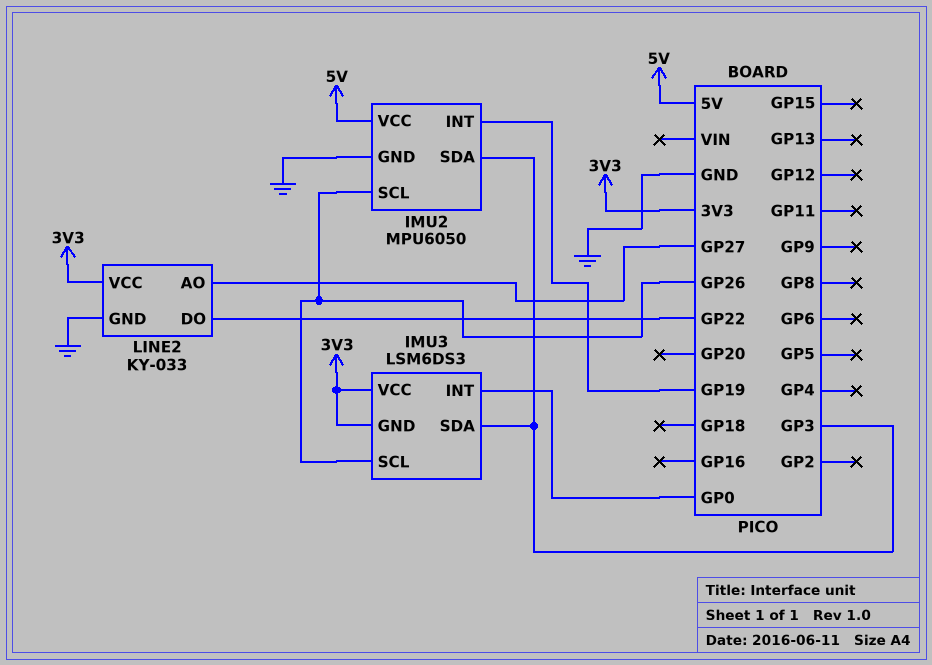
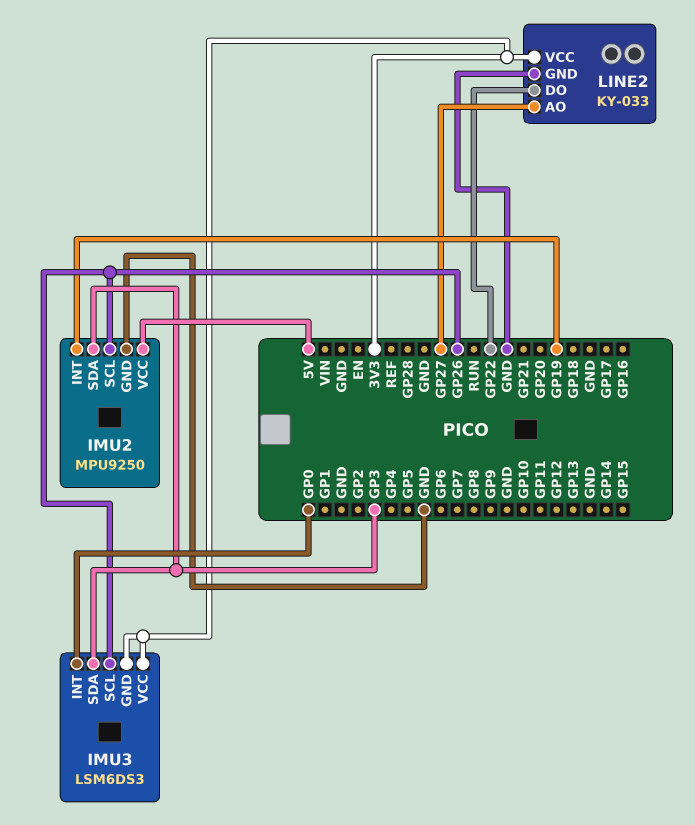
IMU2: MPU6050 -> MPU9250

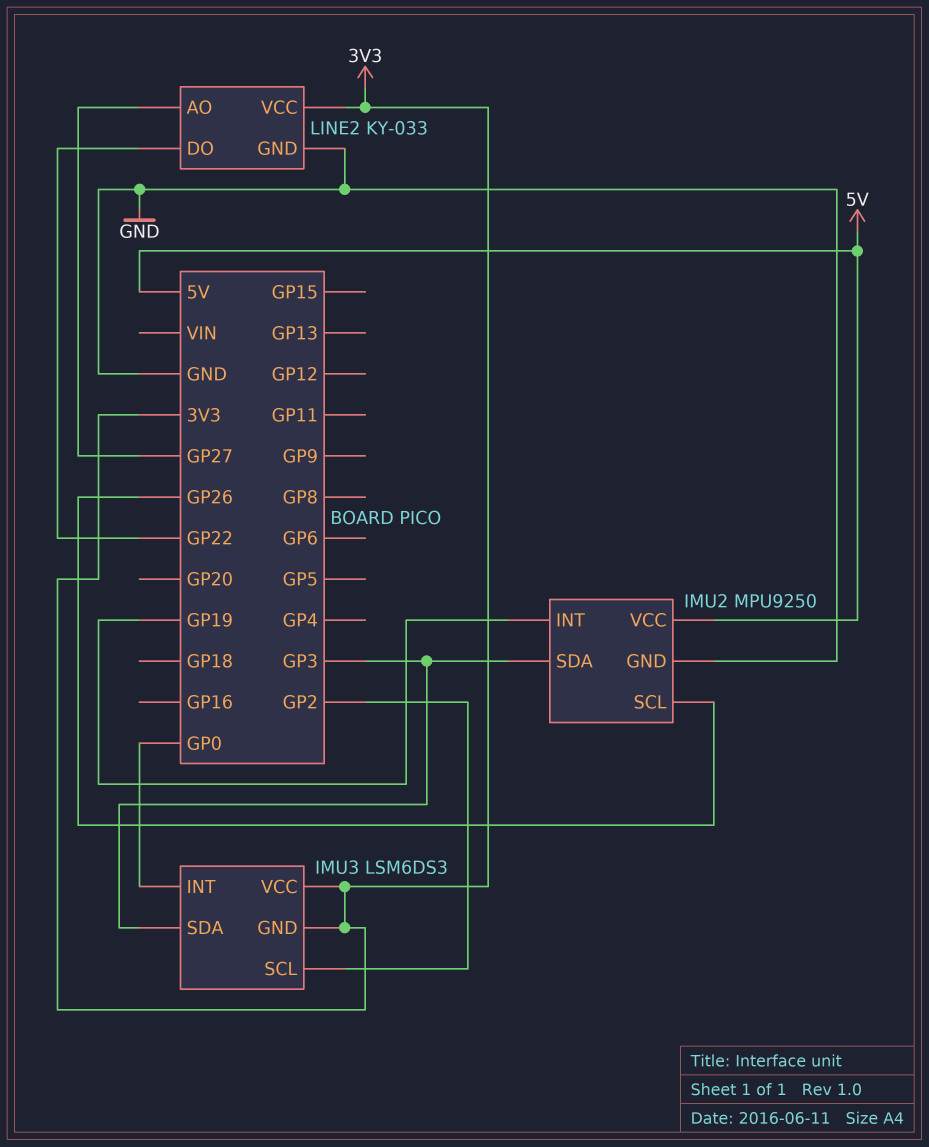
IMU3 pin SCL: GP26 -> GP2

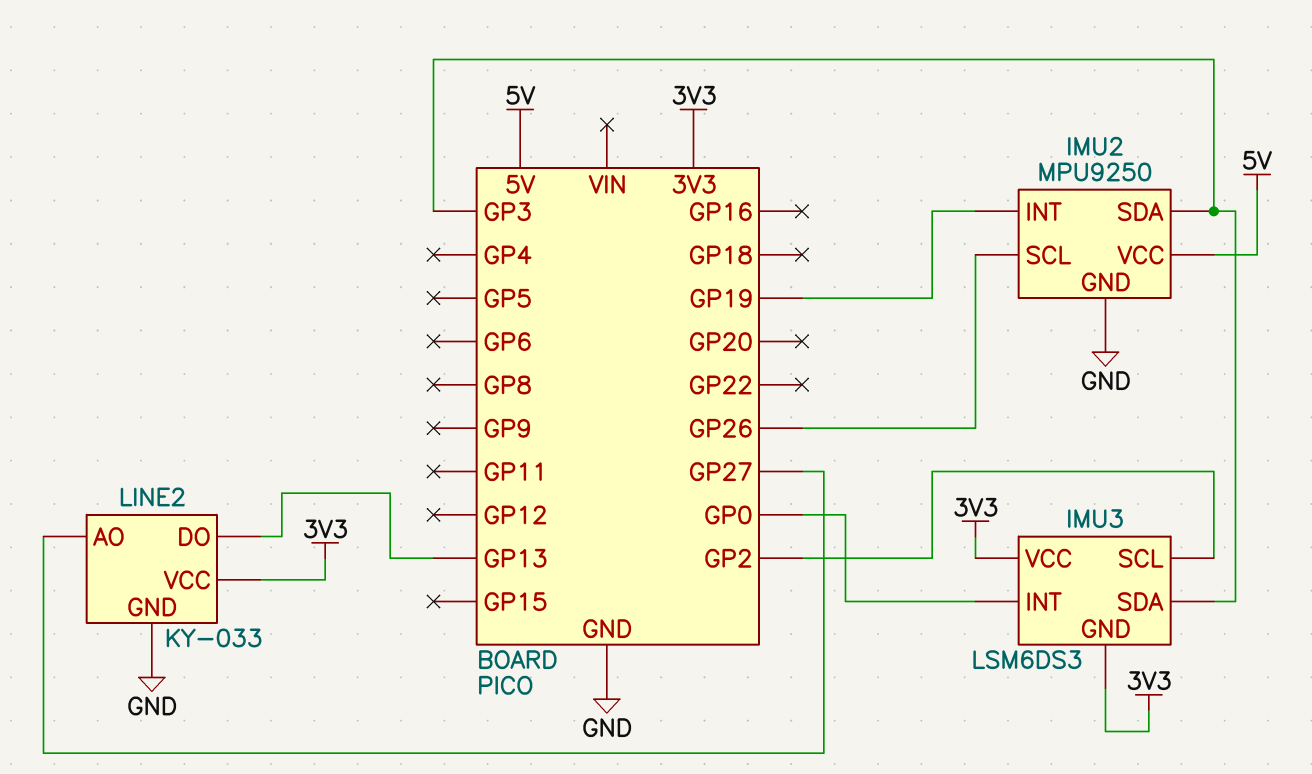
LINE2 pin DO: GP22 -> GP13

